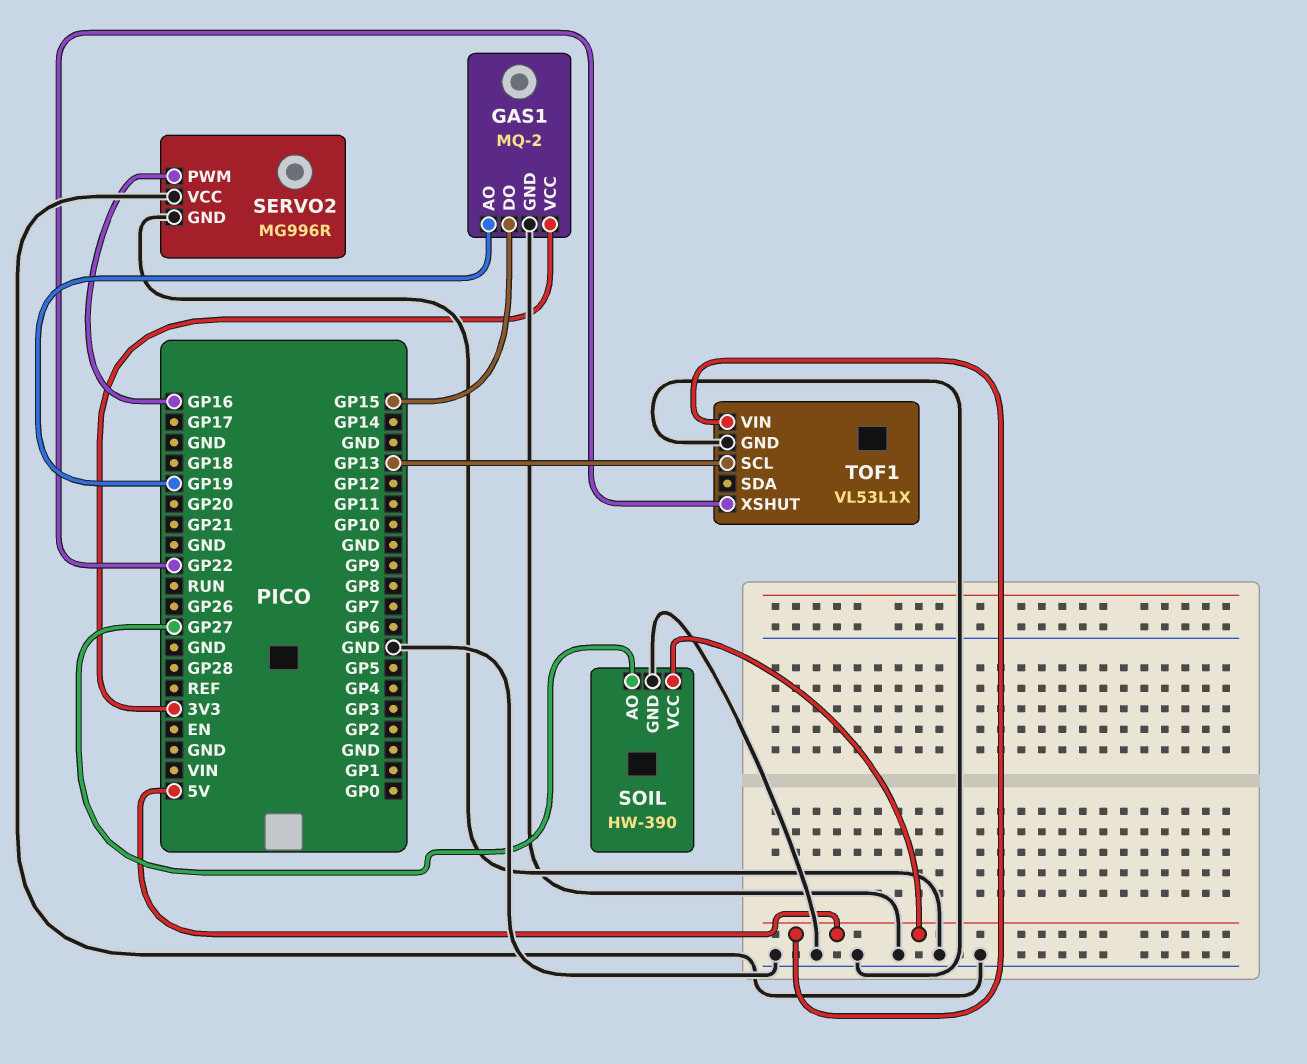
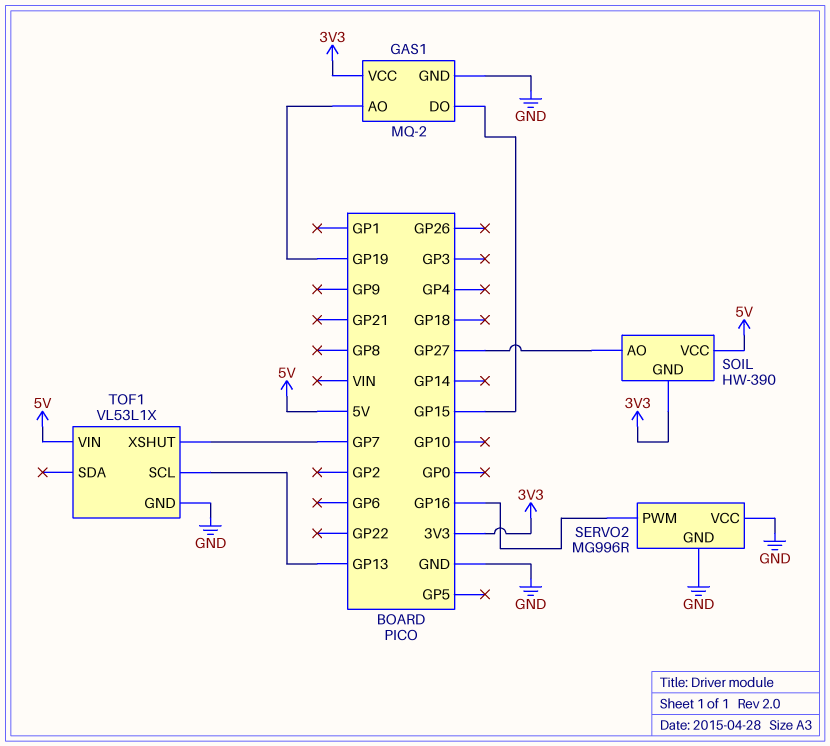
SOIL pin GND: GND -> 3V3
TOF1 pin XSHUT: GP22 -> GP7

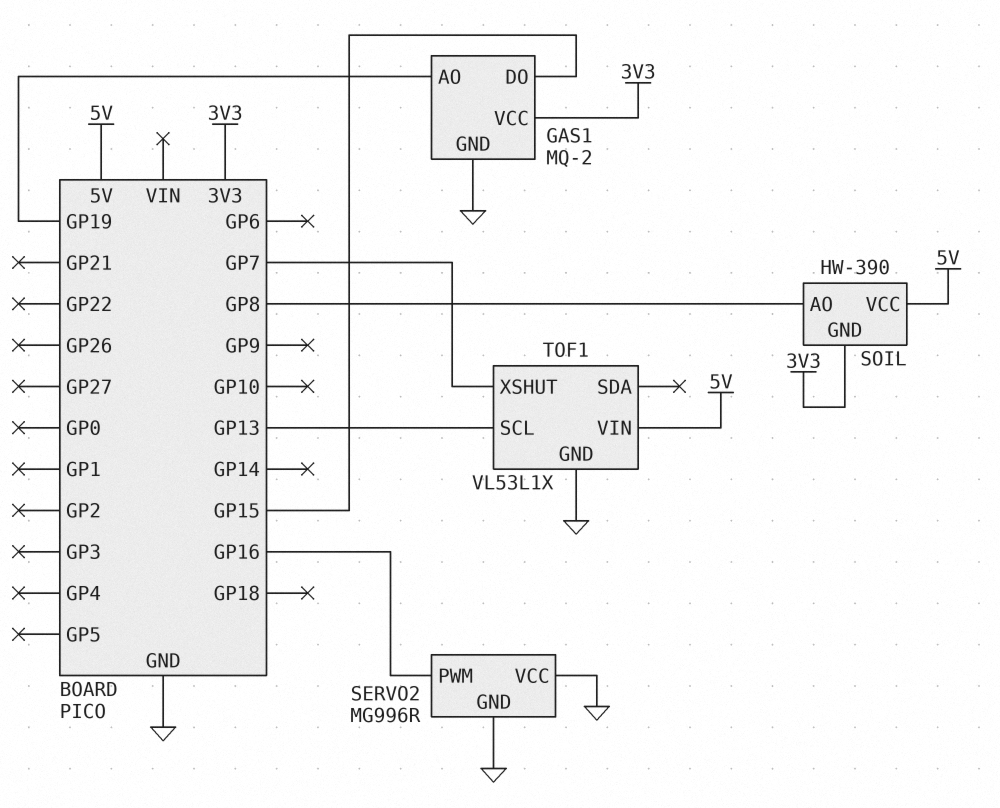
SOIL pin AO: GP27 -> GP8

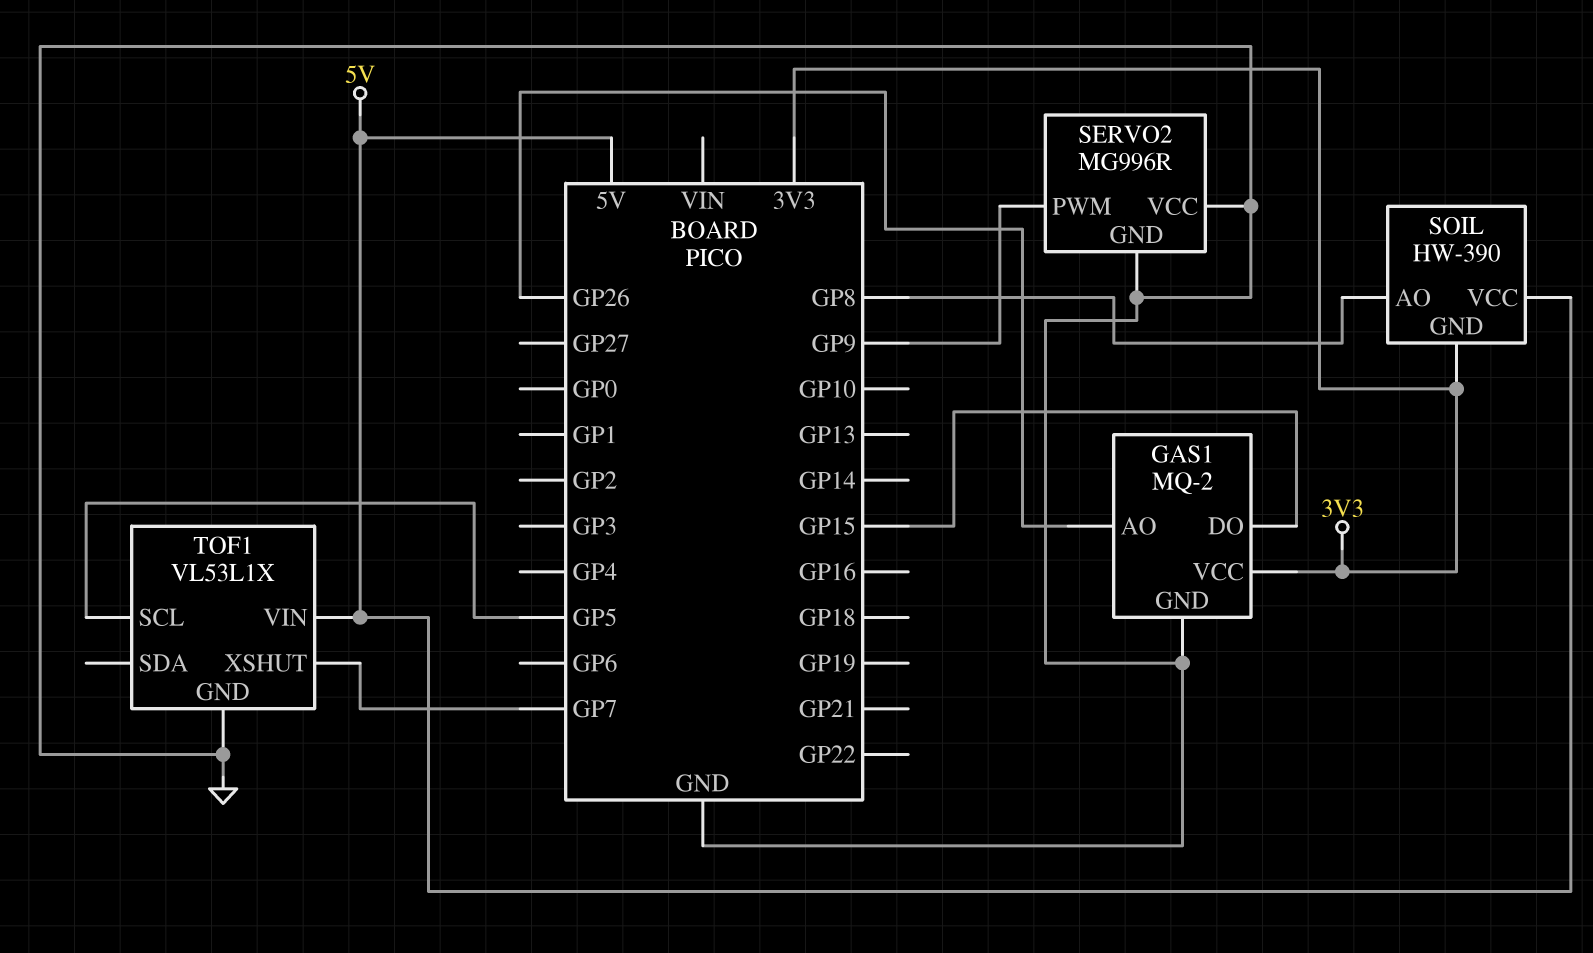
GAS1 pin AO: GP19 -> GP26
SERVO2 pin PWM: GP16 -> GP9
TOF1 pin SCL: GP13 -> GP5

